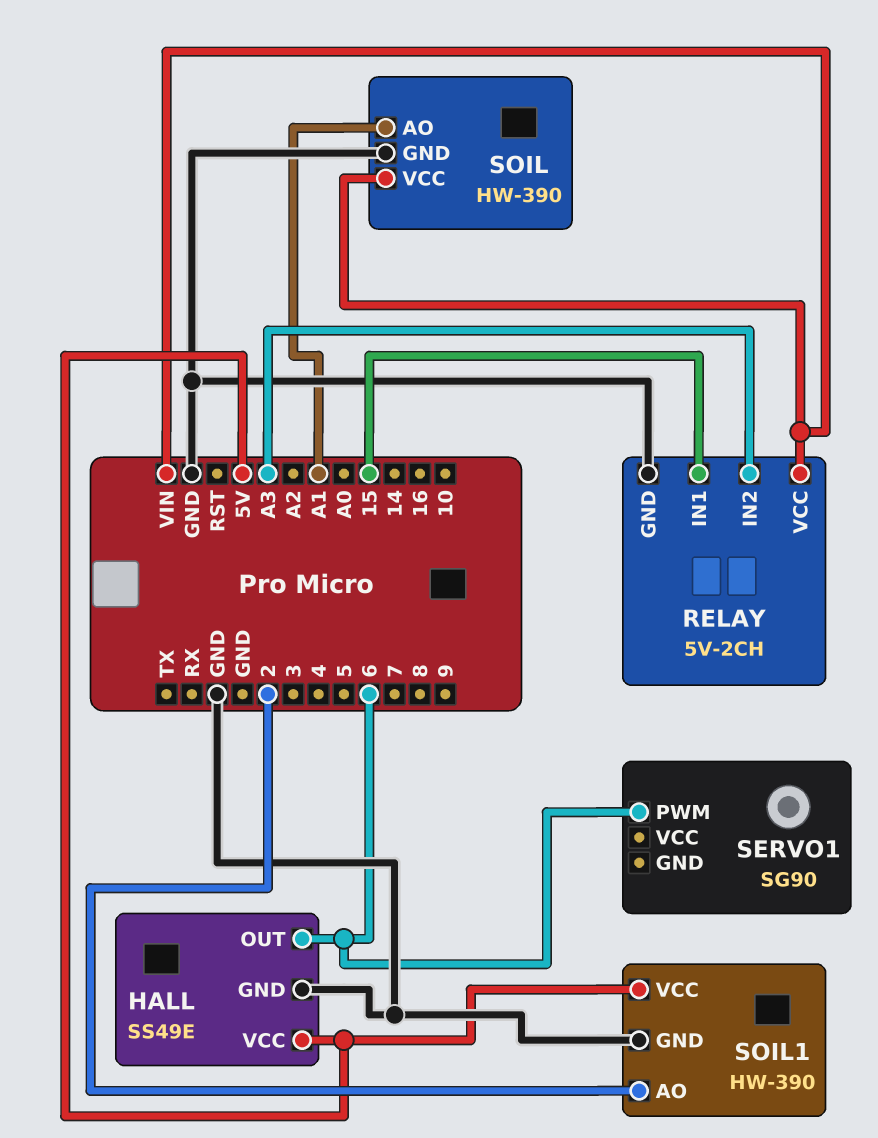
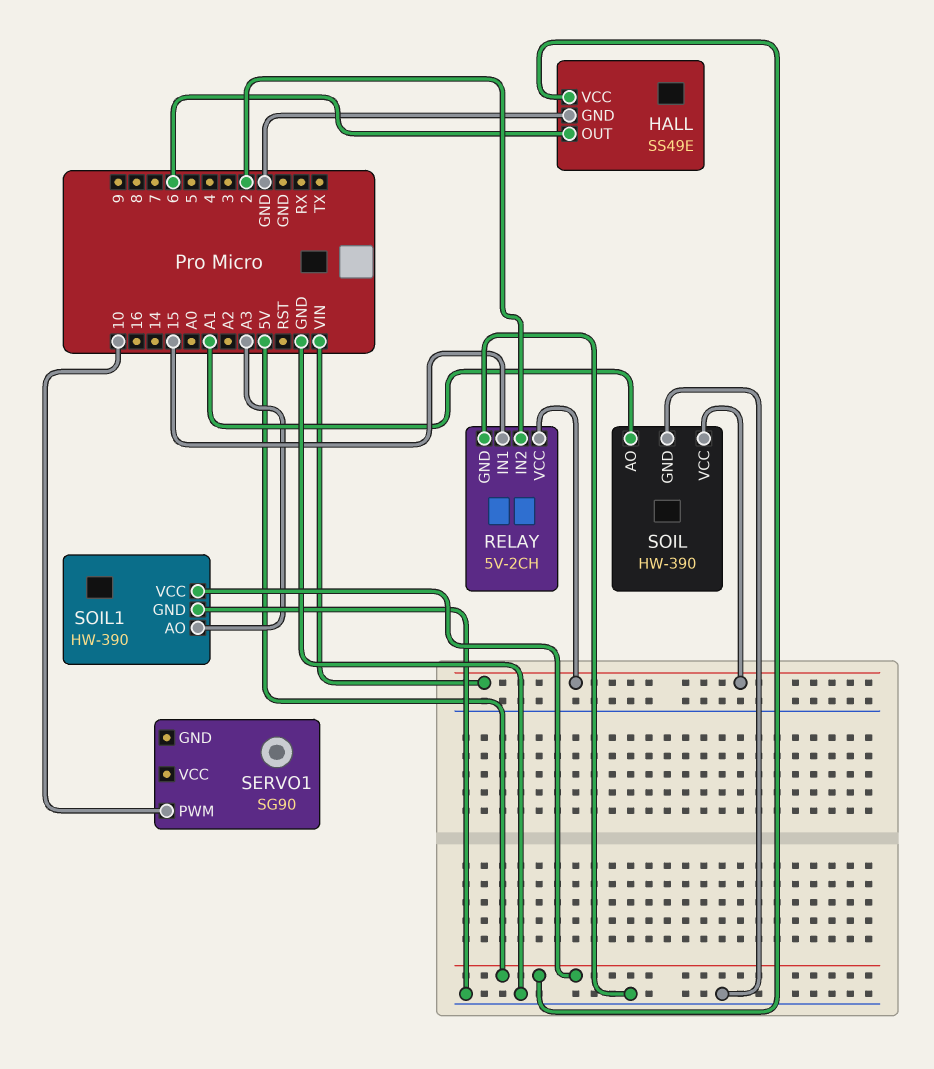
RELAY pin IN2: A3 -> 2
SERVO1 pin PWM: 6 -> 10
SOIL1 pin AO: 2 -> A3

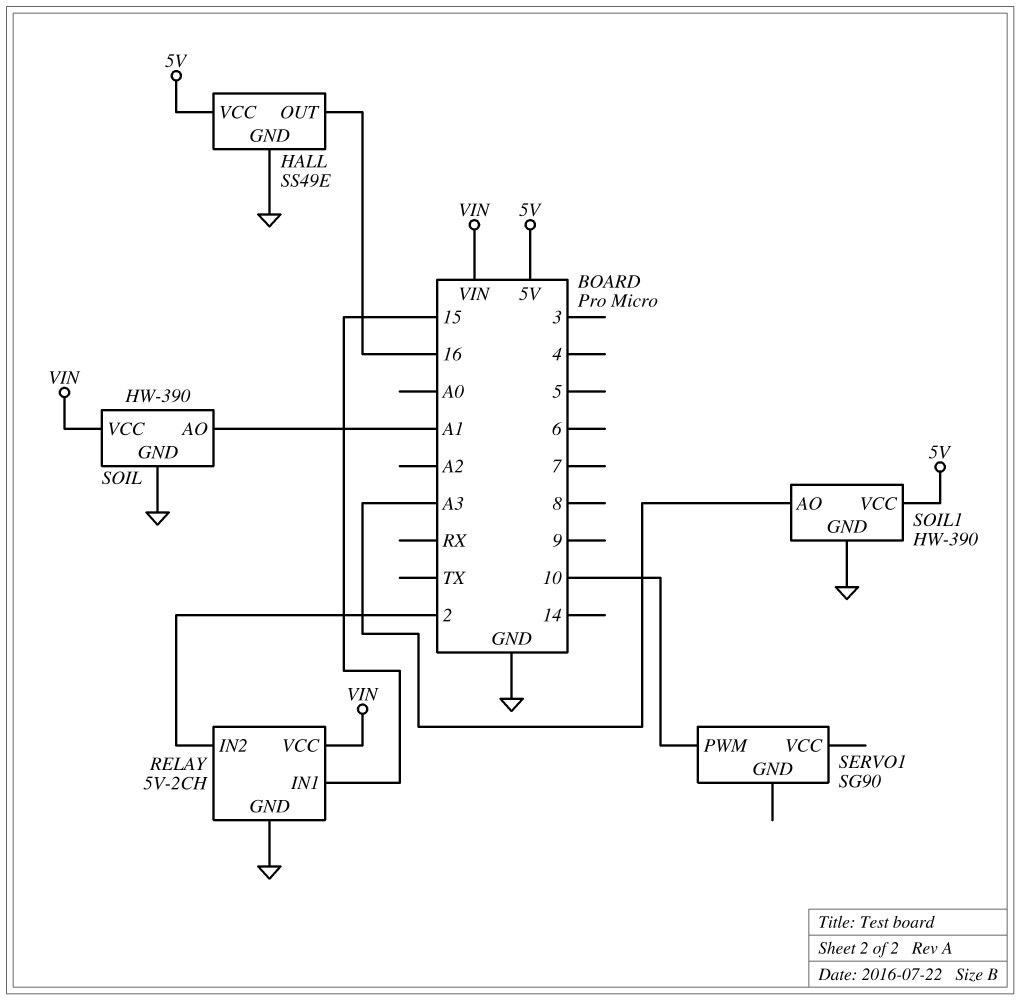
HALL pin OUT: 6 -> 16

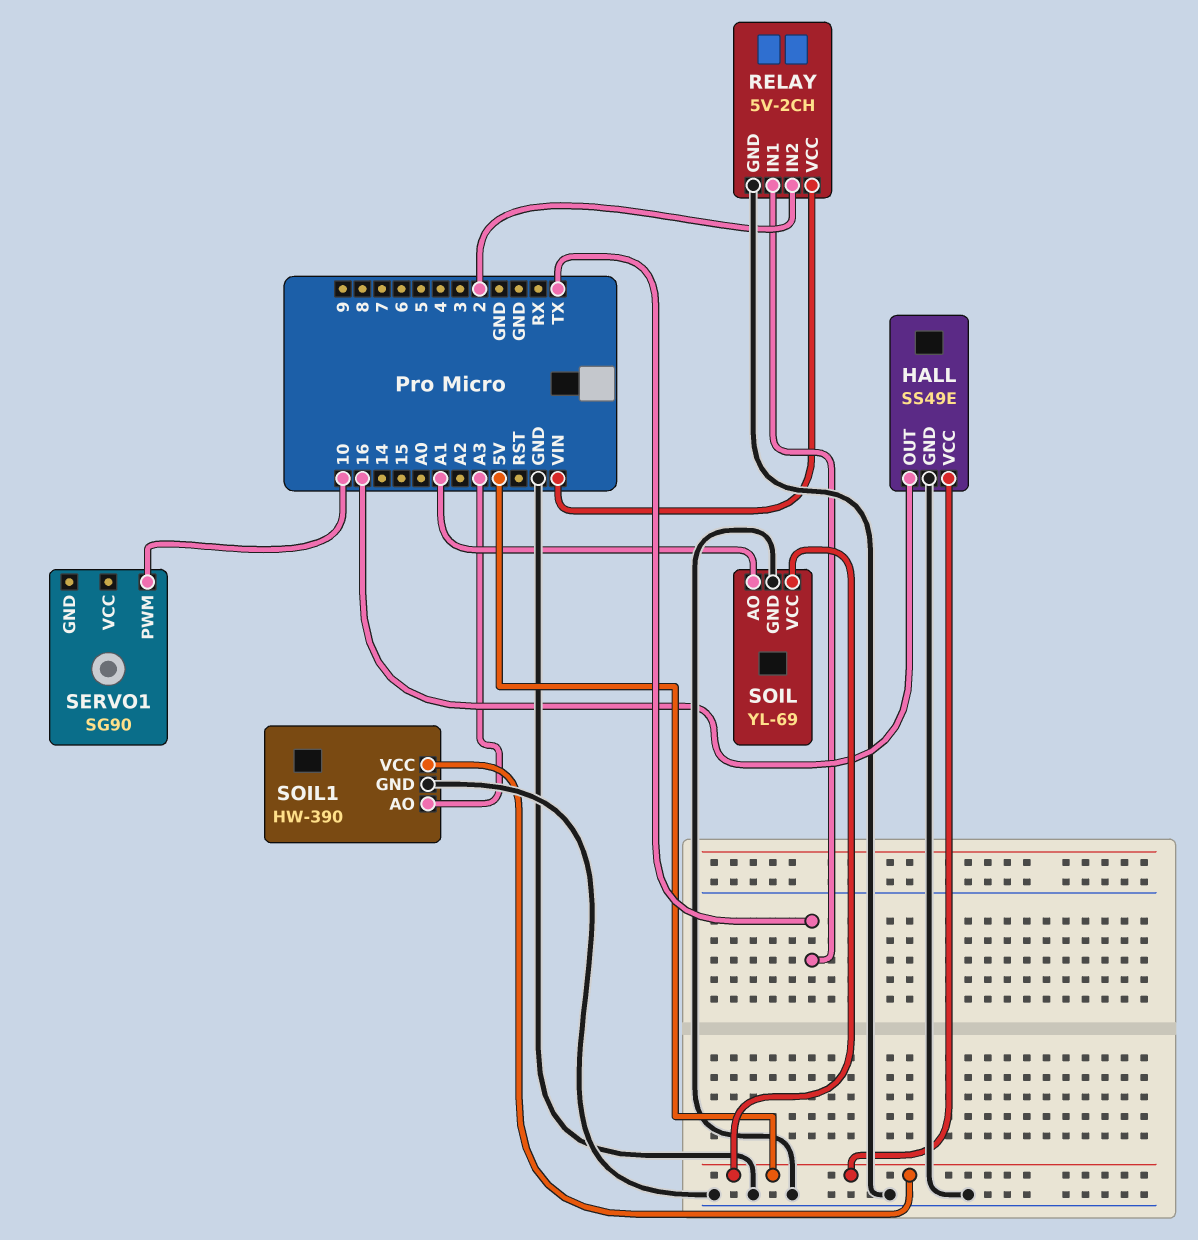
RELAY pin IN1: 15 -> TX
SOIL: HW-390 -> YL-69
SOIL pin VCC: VIN -> 5V

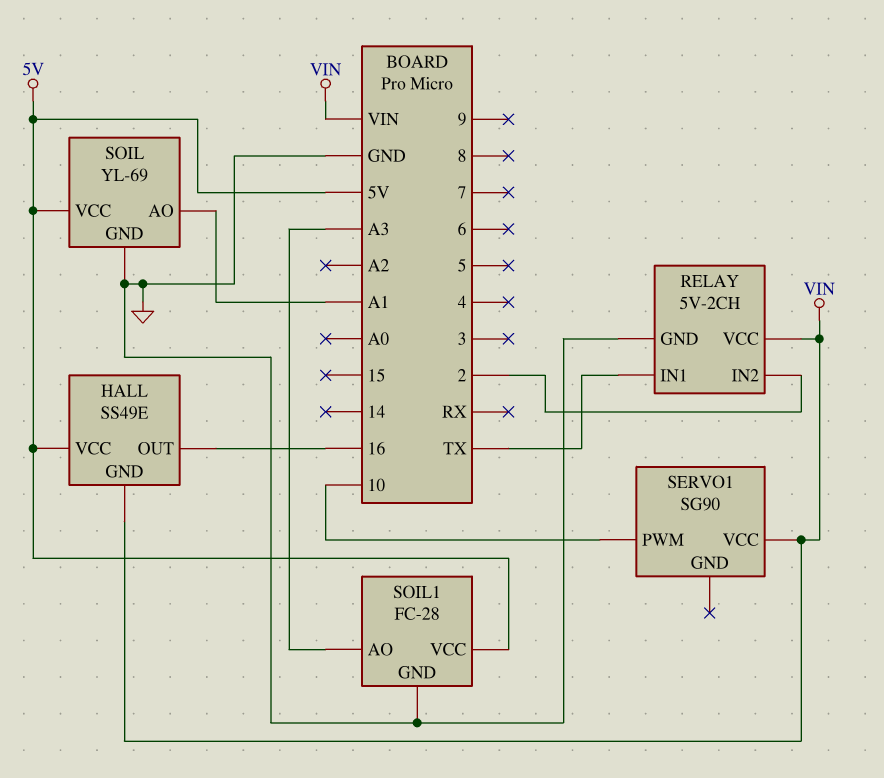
HALL pin GND: GND -> VIN
SERVO1 pin VCC: none -> VIN
SOIL1: HW-390 -> FC-28

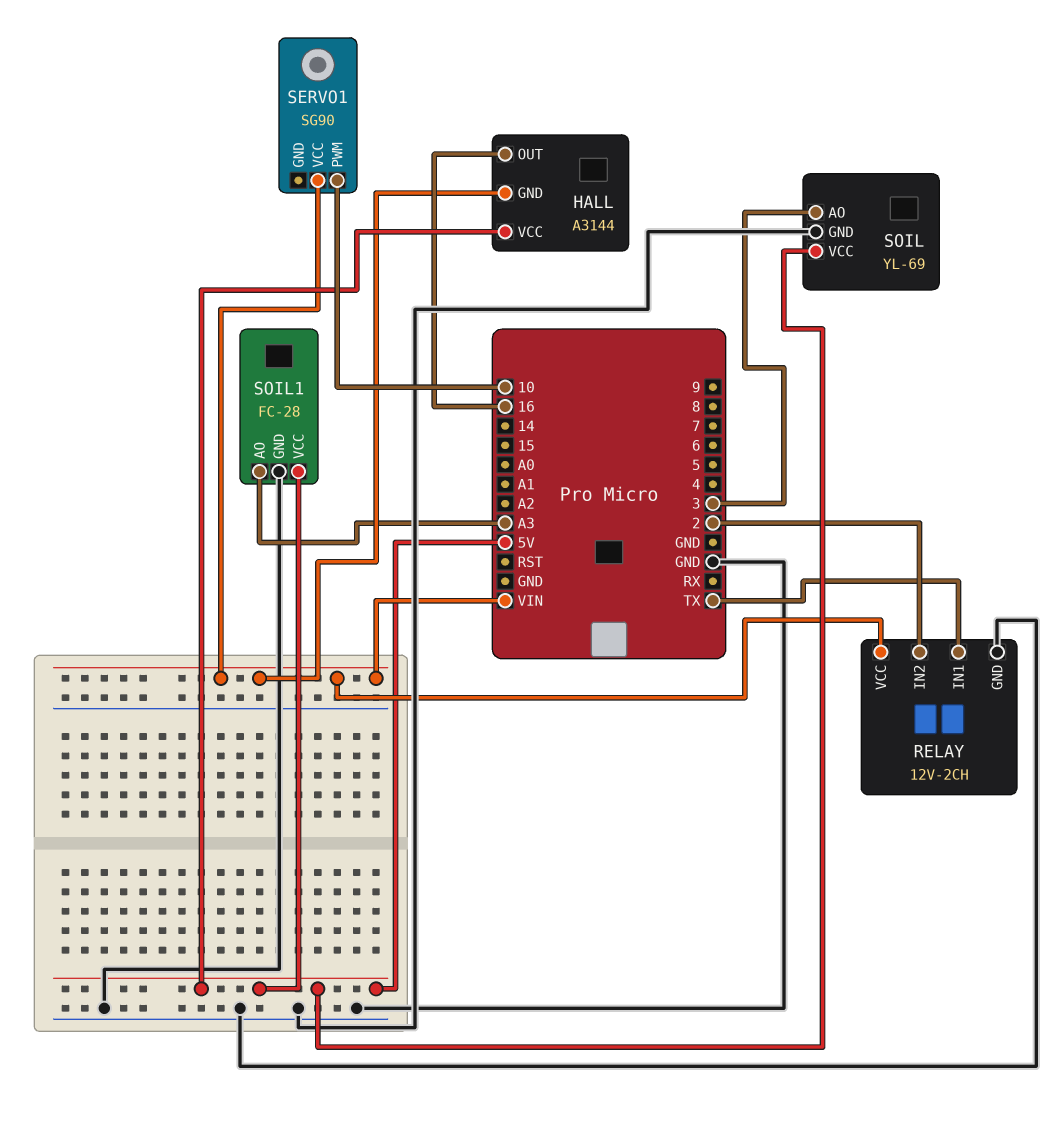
HALL: SS49E -> A3144
RELAY: 5V-2CH -> 12V-2CH
SOIL pin AO: A1 -> 3

